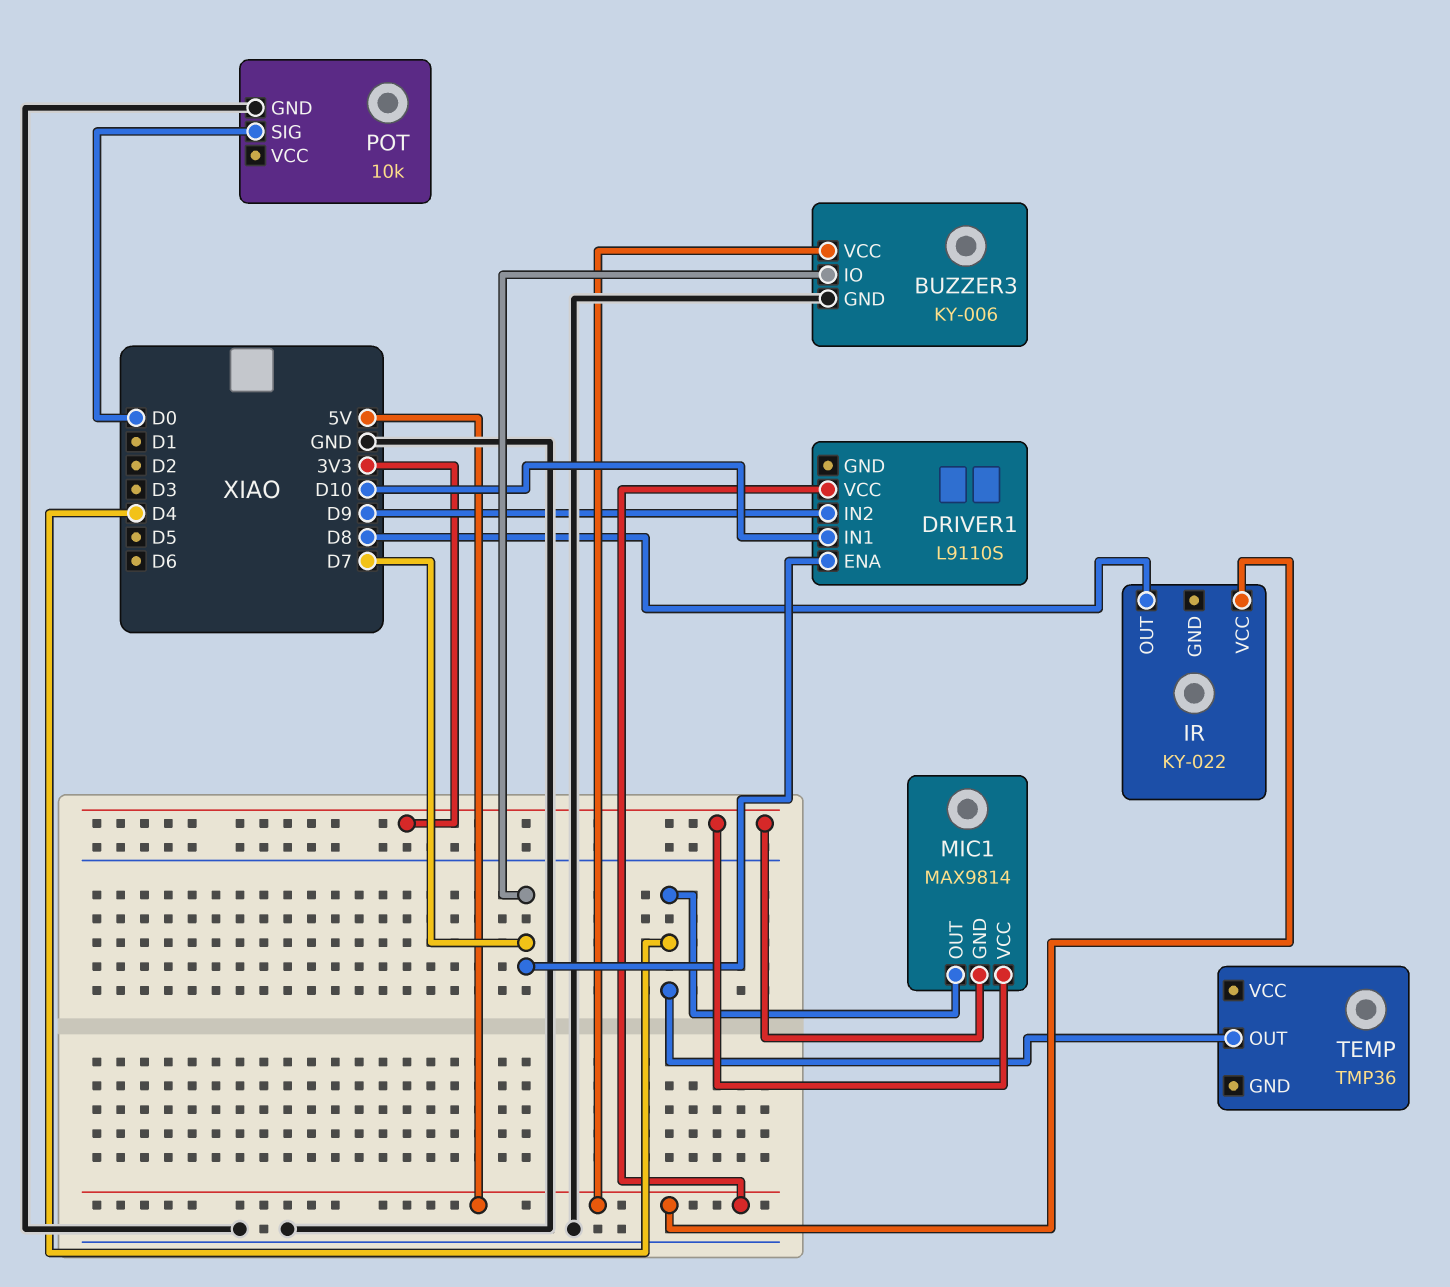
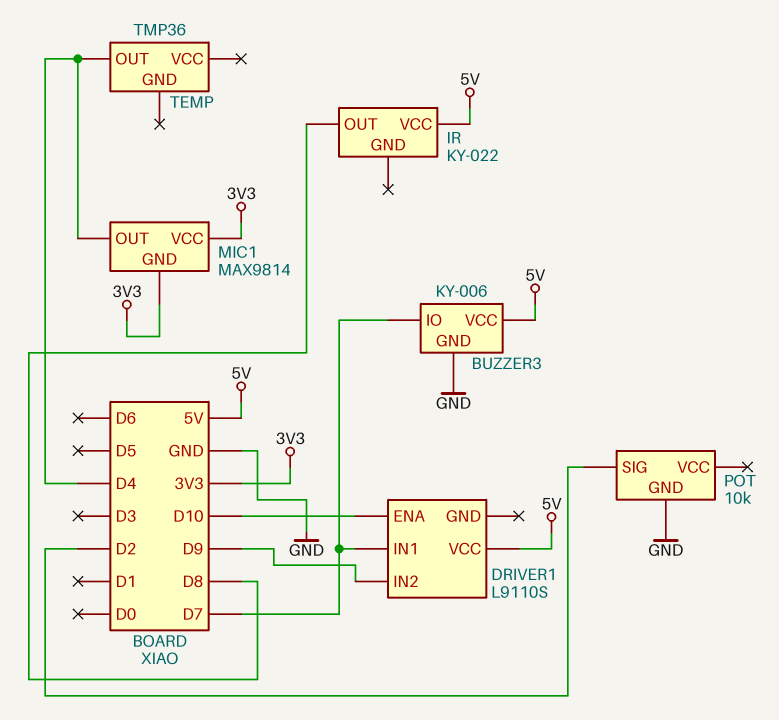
DRIVER1 pin ENA: D7 -> D10
DRIVER1 pin IN1: D10 -> D7
POT pin SIG: D0 -> D2

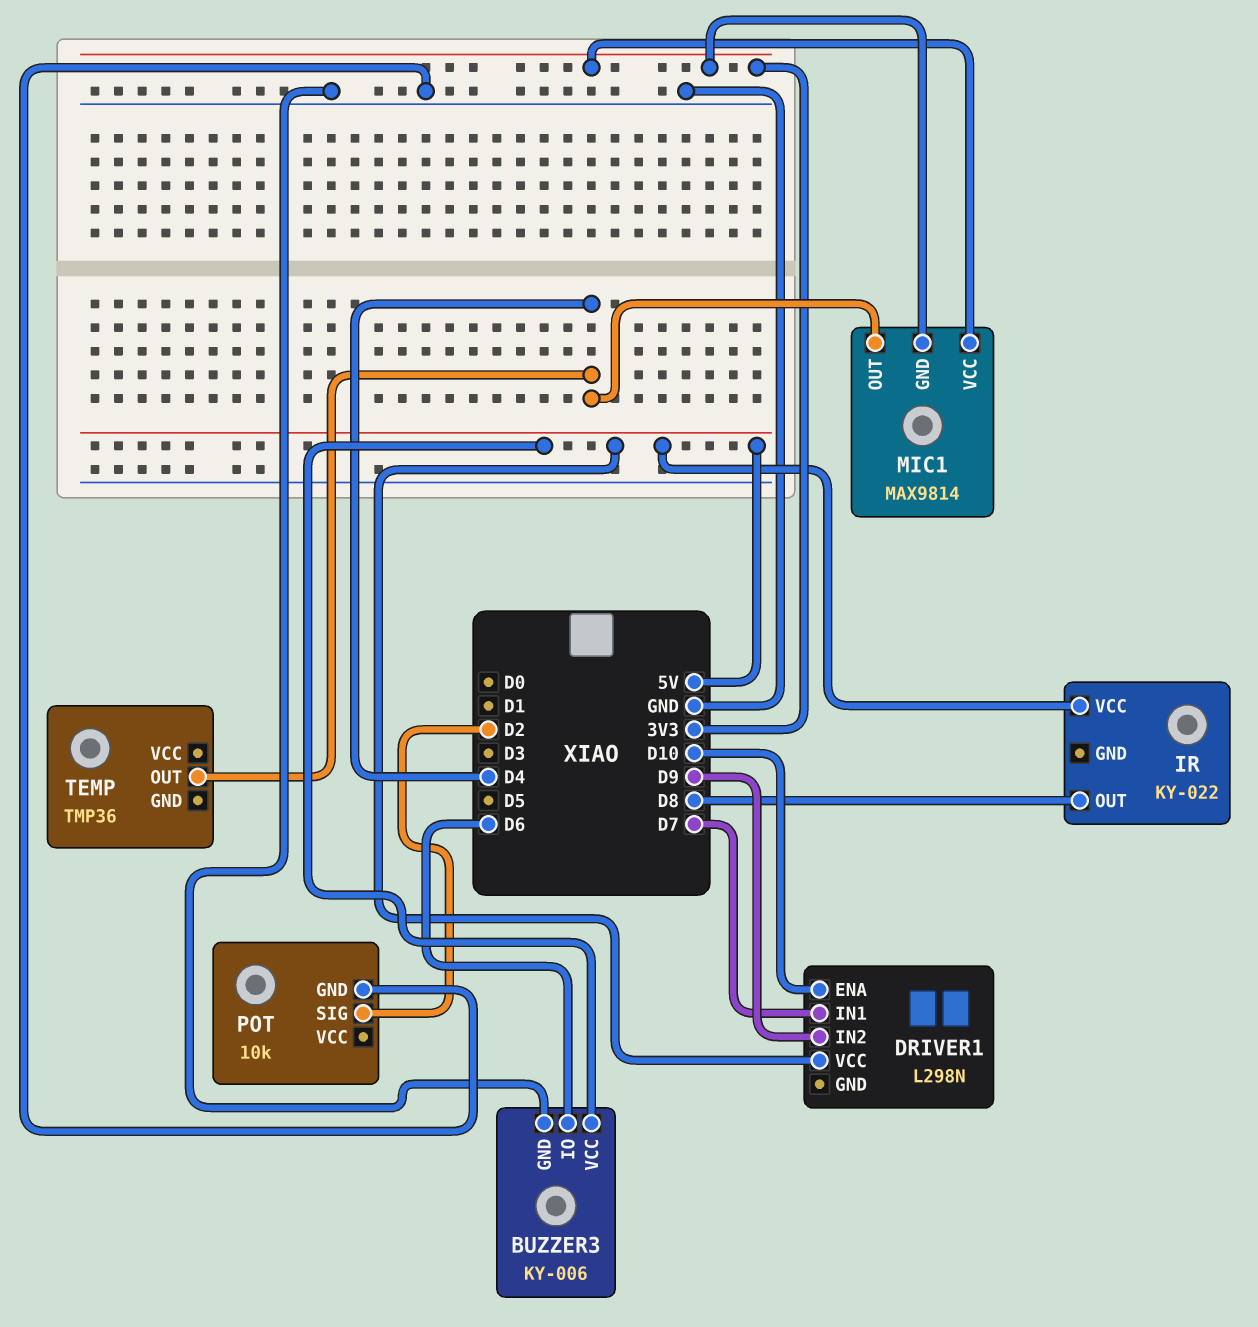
BUZZER3 pin IO: D7 -> D6
DRIVER1: L9110S -> L298N

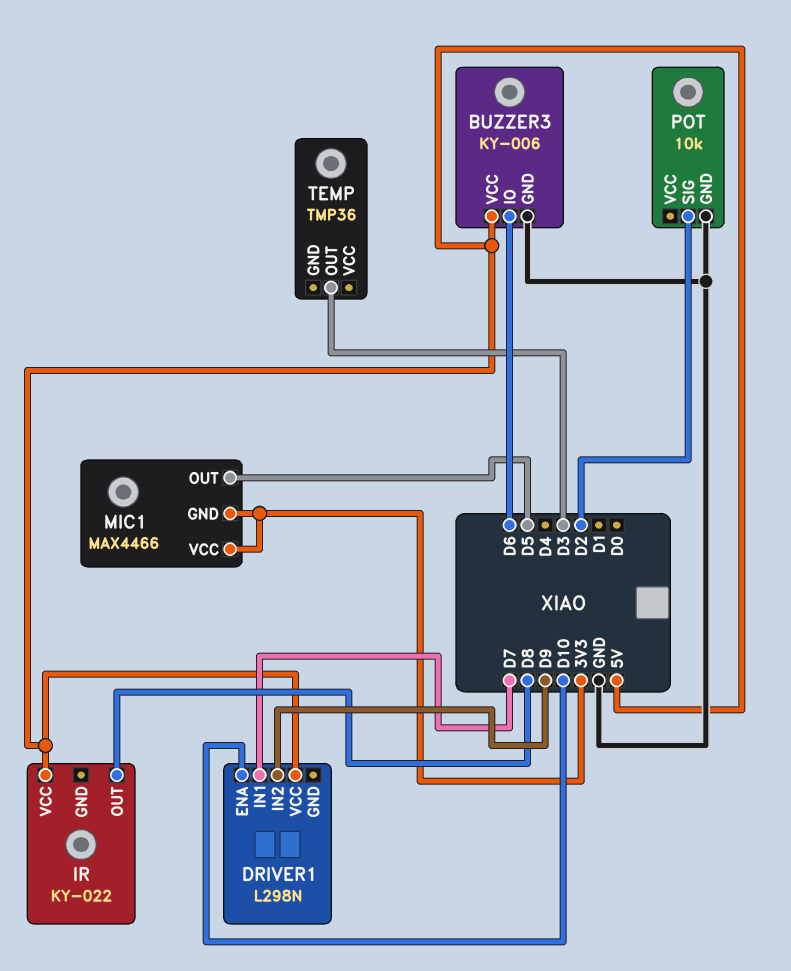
MIC1: MAX9814 -> MAX4466
MIC1 pin OUT: D4 -> D5
TEMP pin OUT: D4 -> D3

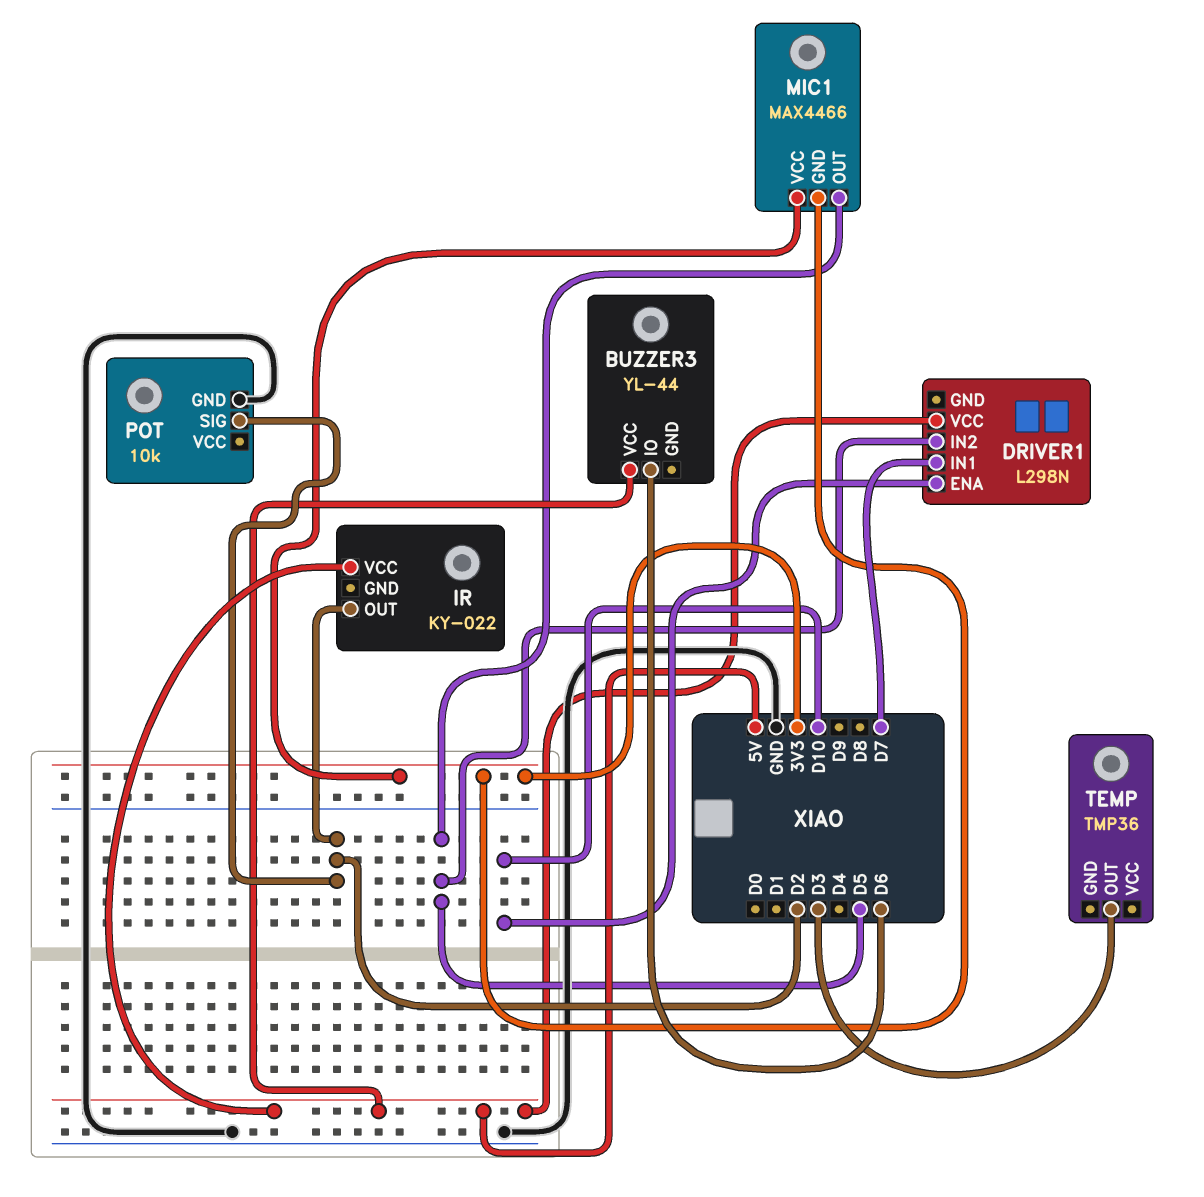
BUZZER3: KY-006 -> YL-44
BUZZER3 pin GND: GND -> none
DRIVER1 pin IN2: D9 -> D5
IR pin OUT: D8 -> D2

